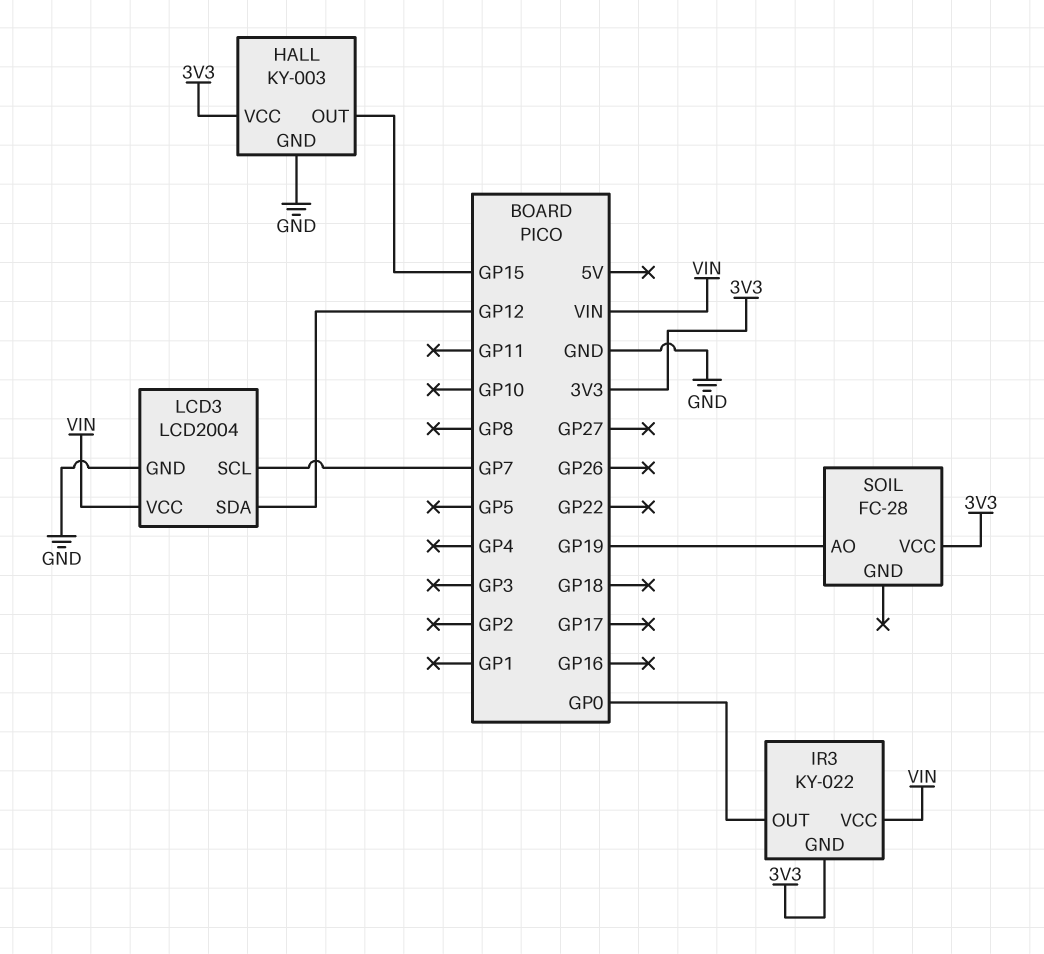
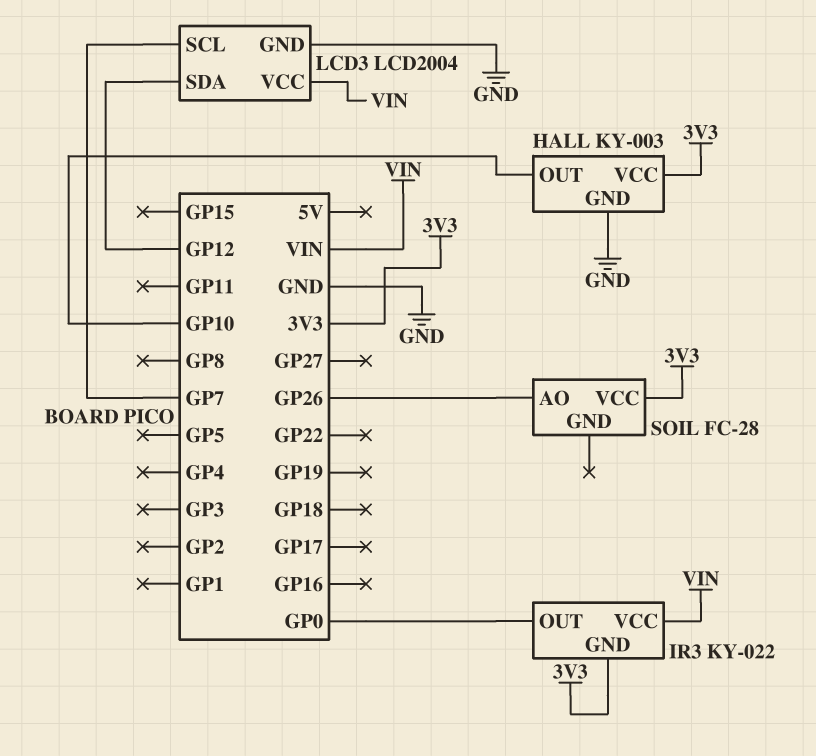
HALL pin OUT: GP15 -> GP10
SOIL pin AO: GP19 -> GP26

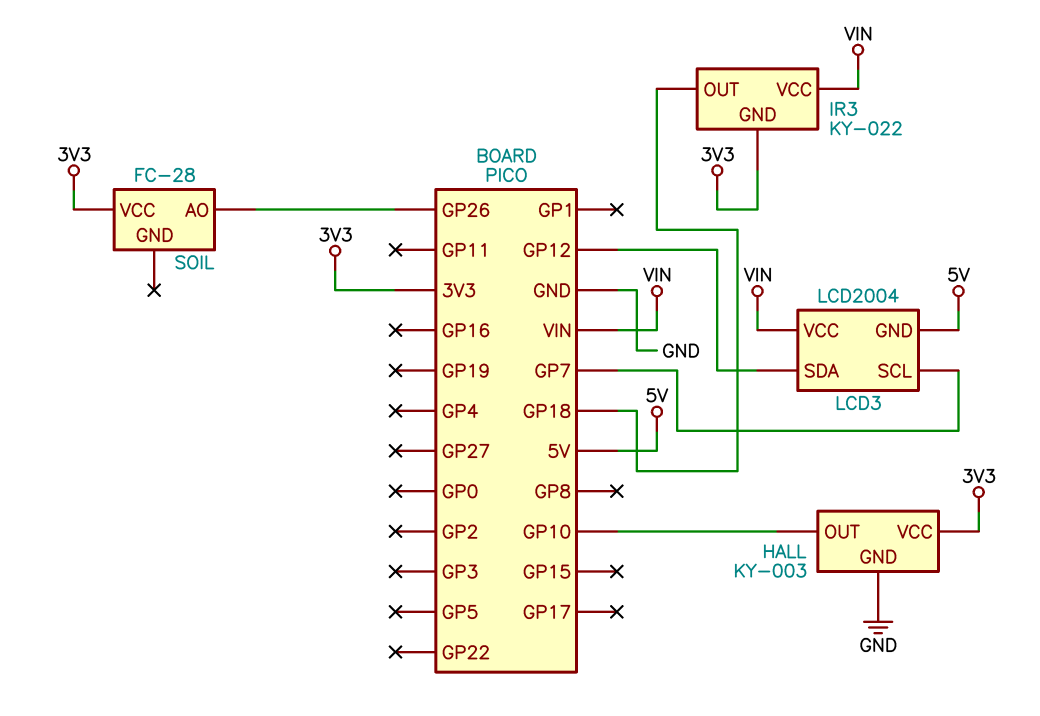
IR3 pin OUT: GP0 -> GP18
LCD3 pin GND: GND -> 5V

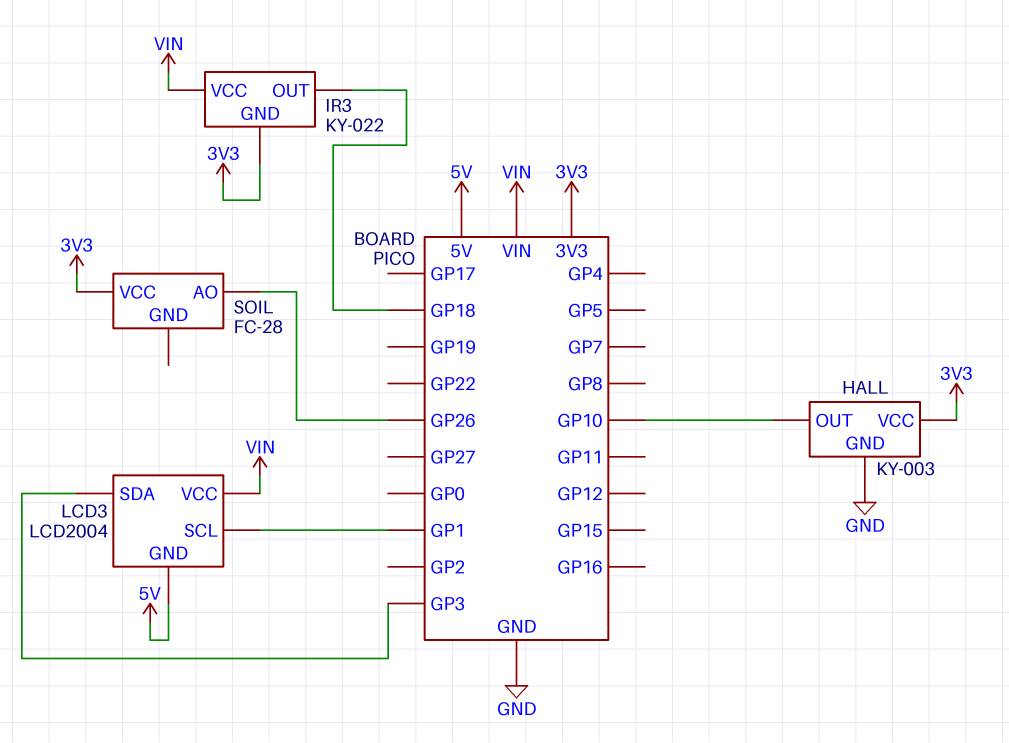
LCD3 pin SCL: GP7 -> GP1
LCD3 pin SDA: GP12 -> GP3

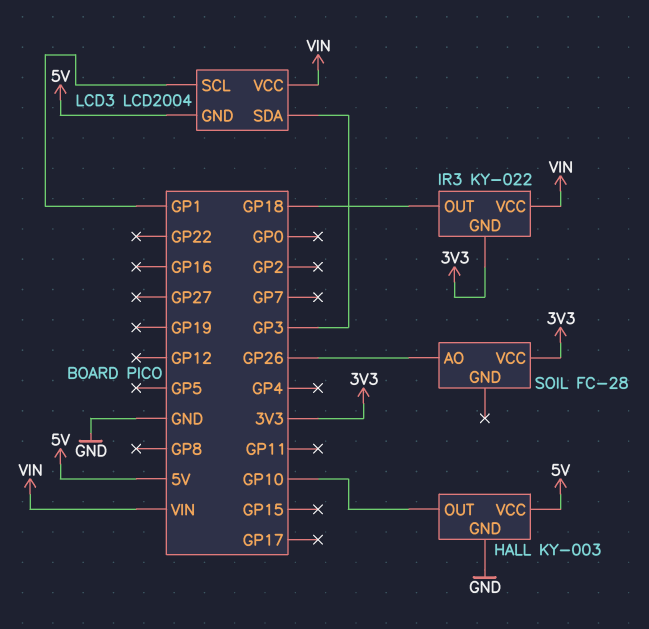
HALL pin VCC: 3V3 -> 5V

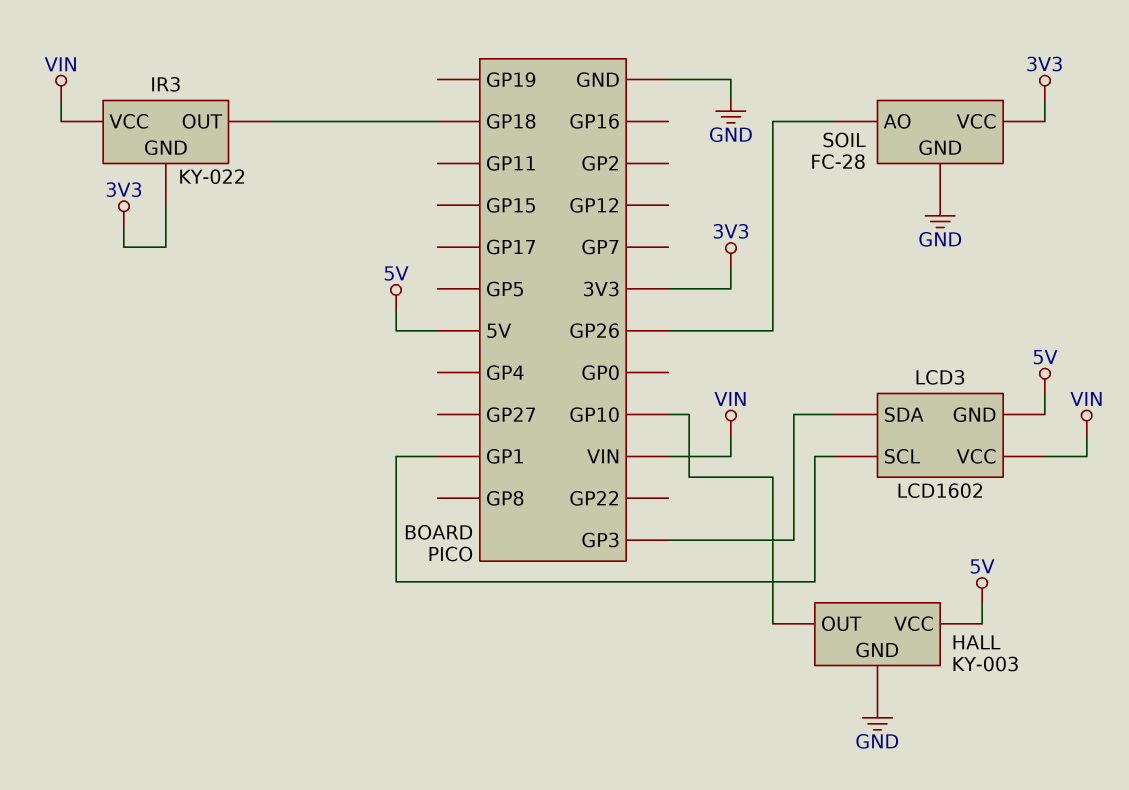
LCD3: LCD2004 -> LCD1602
SOIL pin GND: none -> GND

